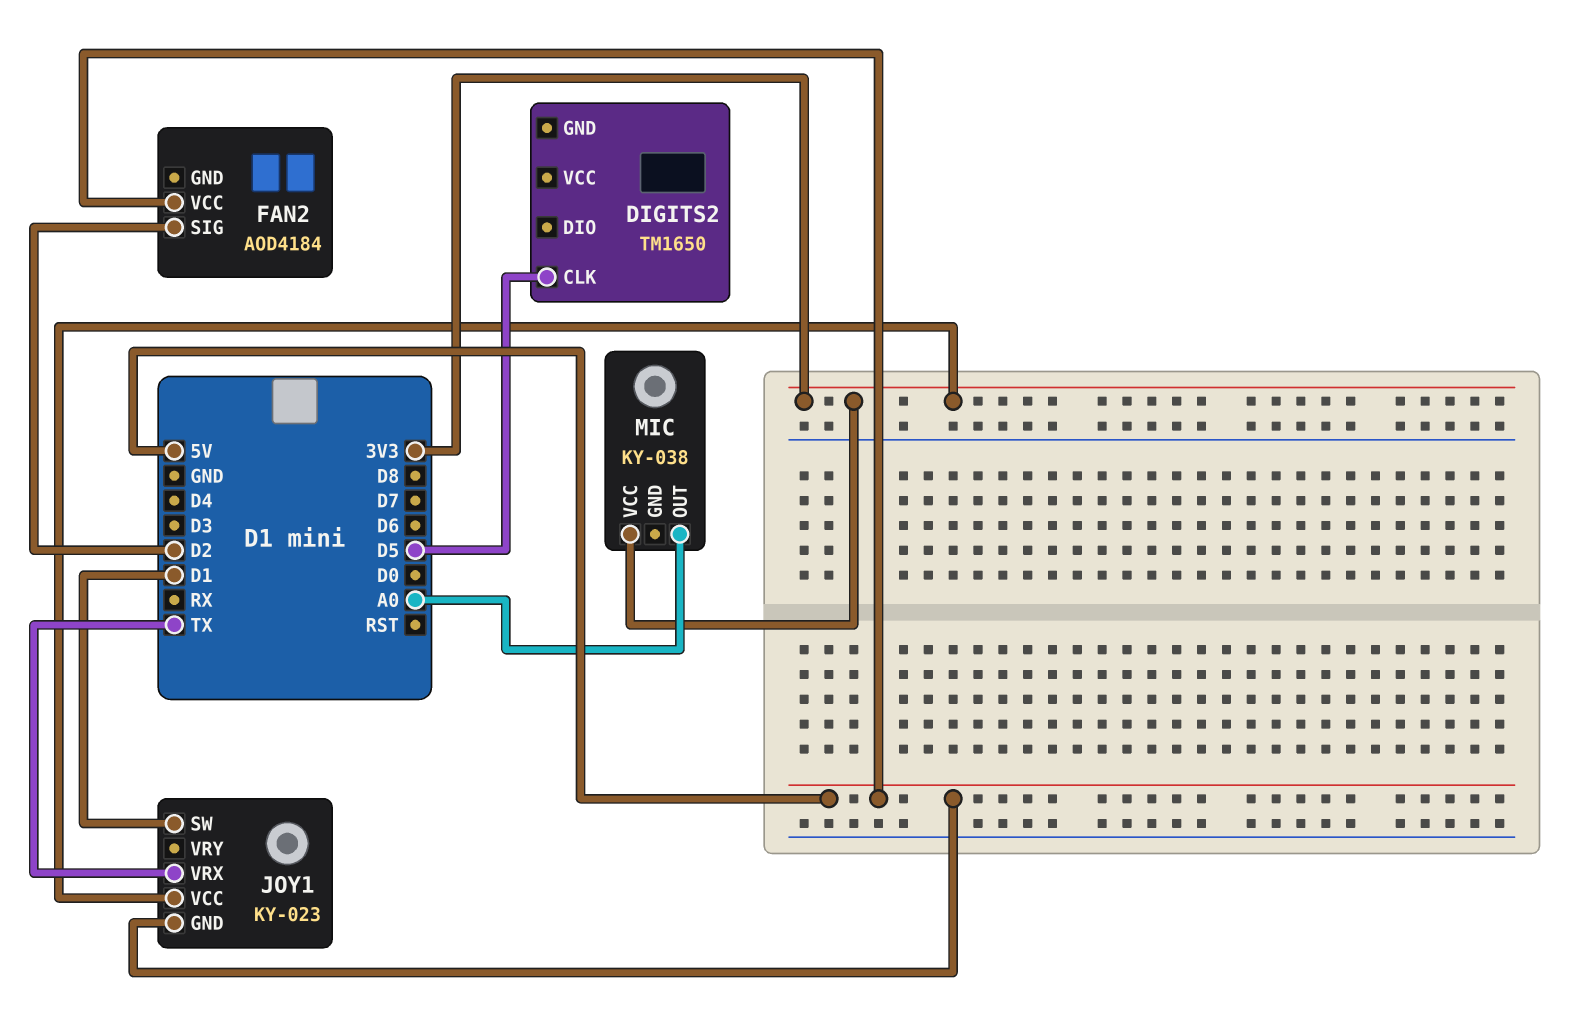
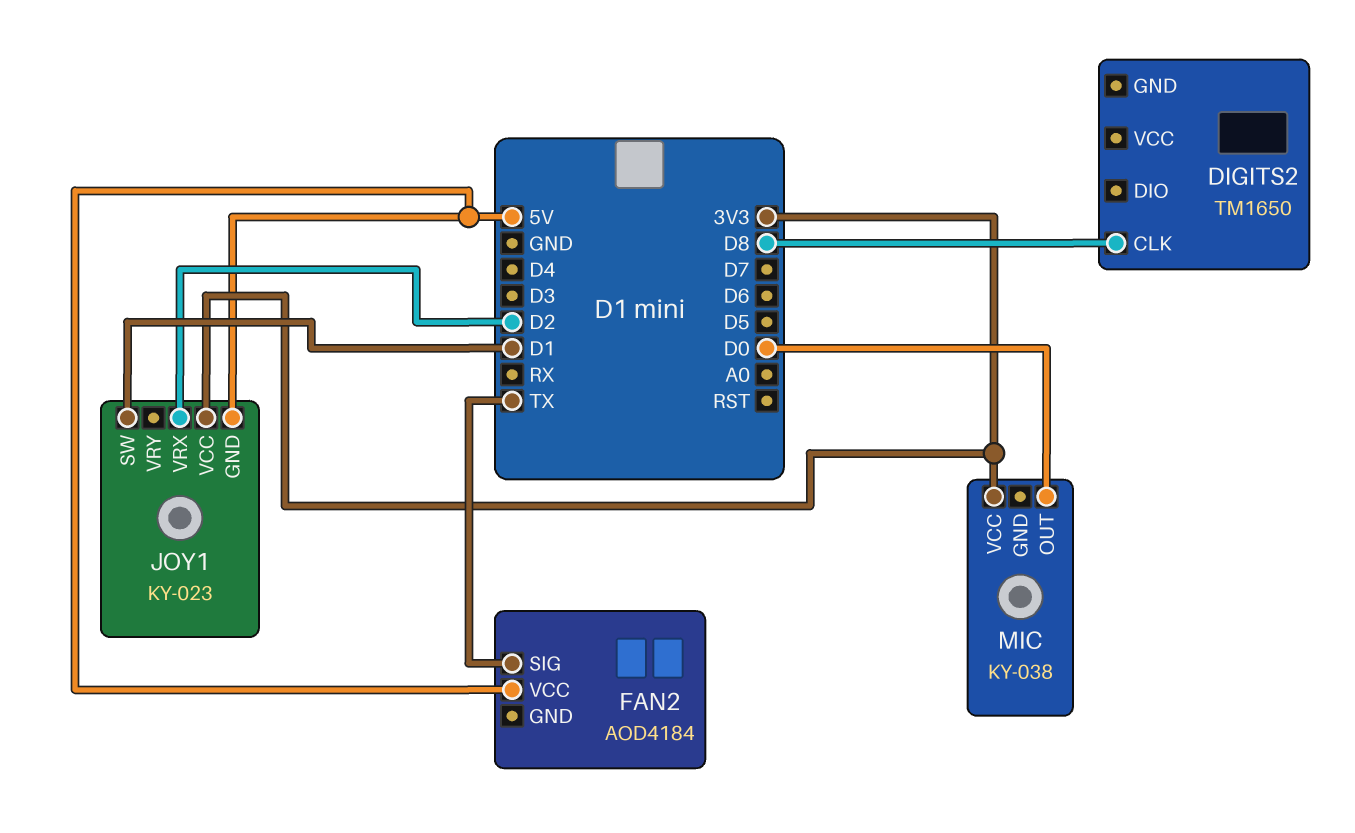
DIGITS2 pin CLK: D5 -> D8
FAN2 pin SIG: D2 -> TX
JOY1 pin VRX: TX -> D2
MIC pin OUT: A0 -> D0

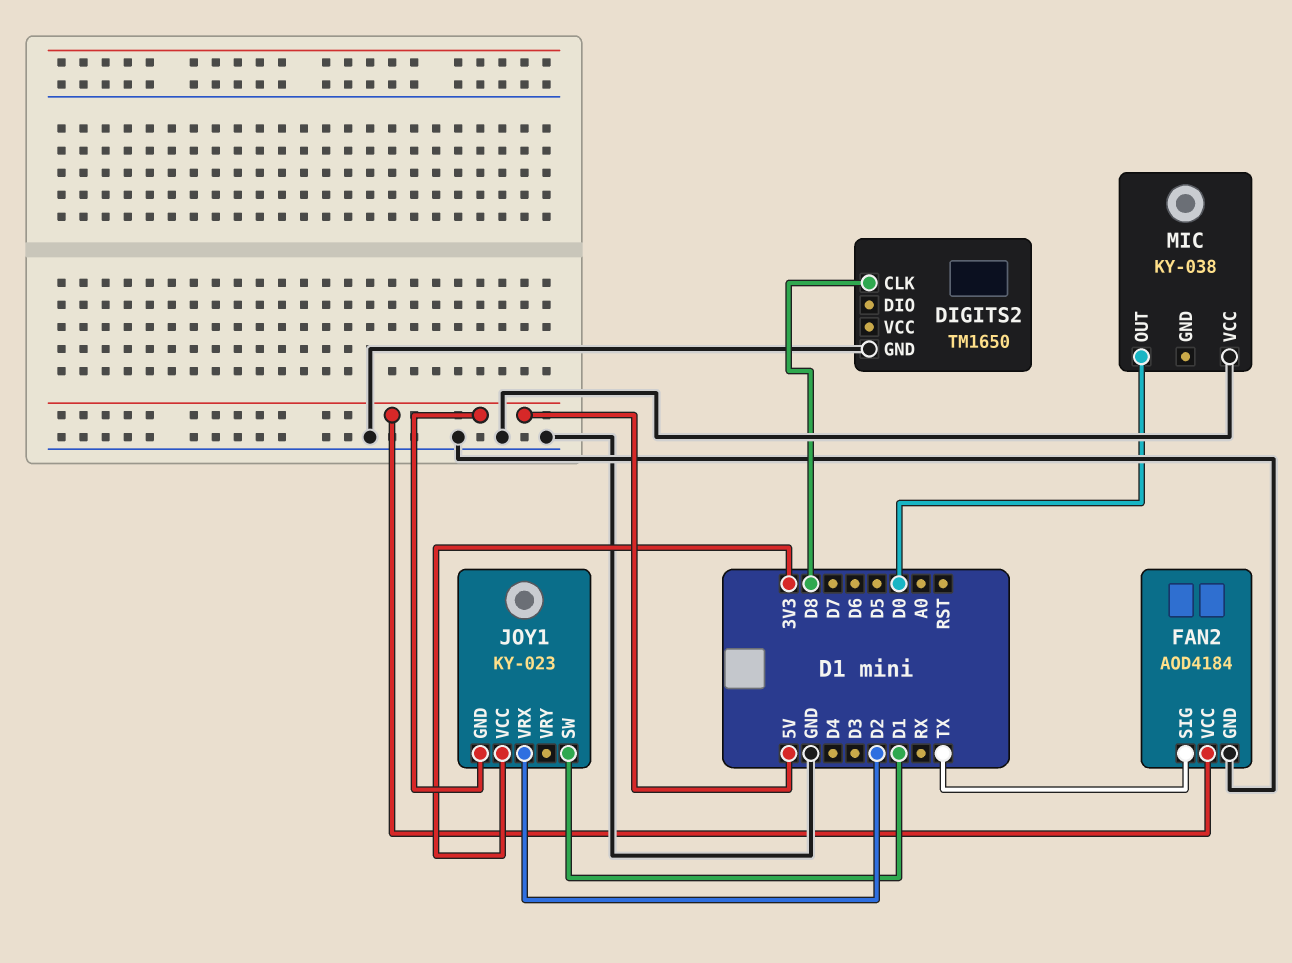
DIGITS2 pin GND: none -> GND
FAN2 pin GND: none -> GND
MIC pin VCC: 3V3 -> GND

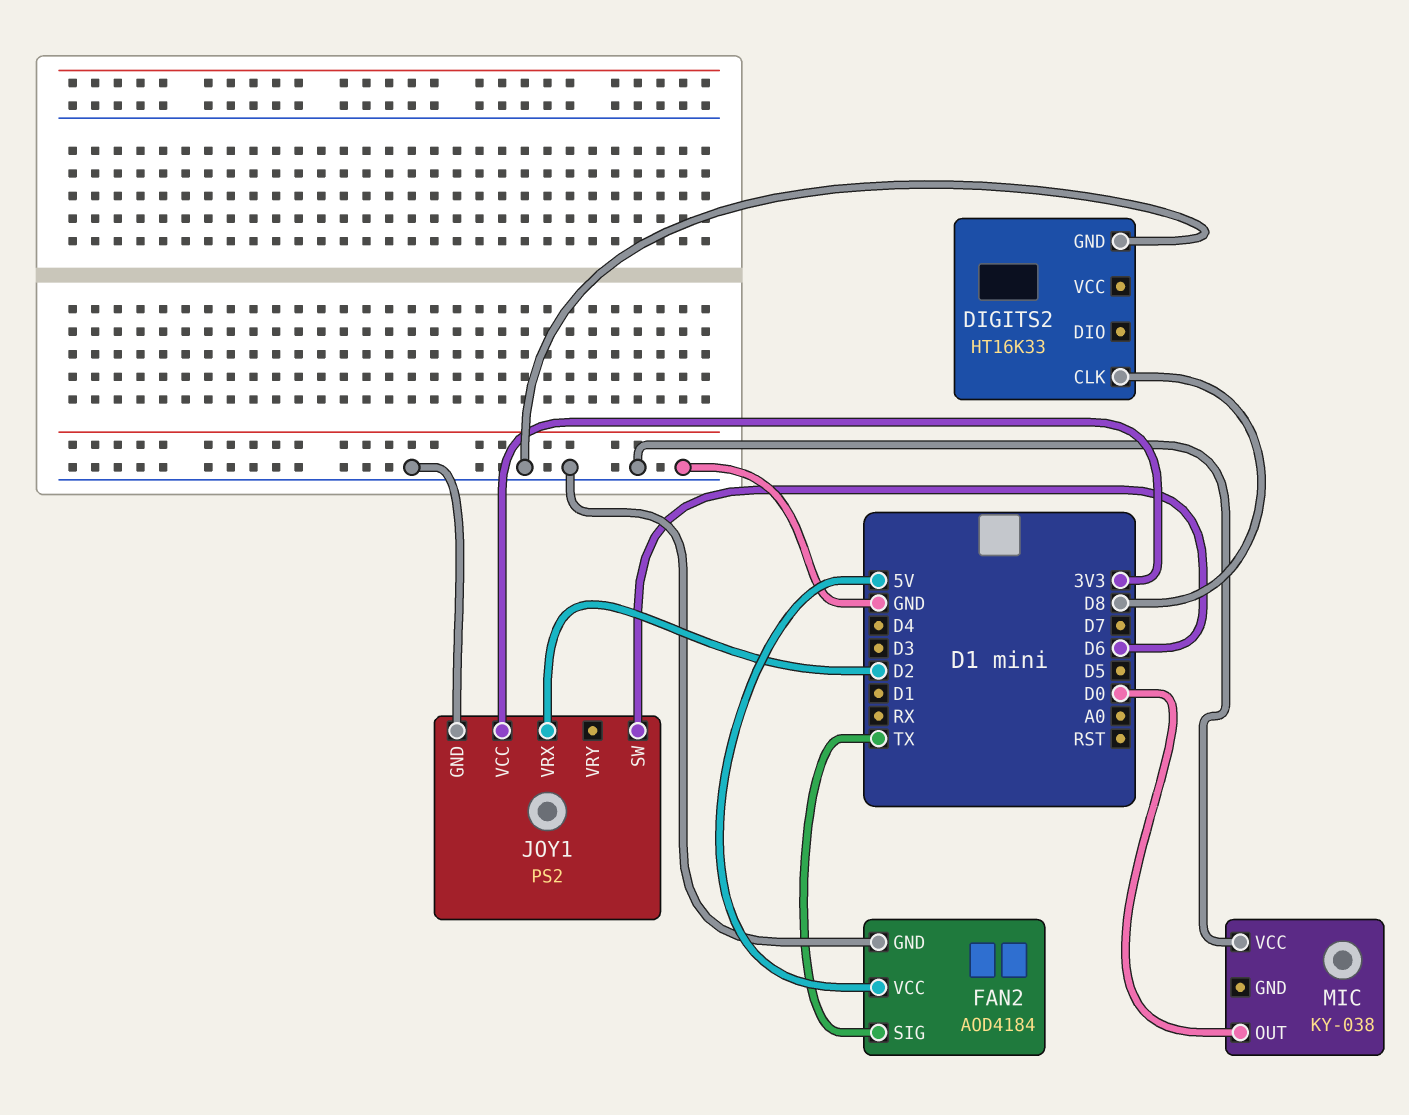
DIGITS2: TM1650 -> HT16K33
JOY1: KY-023 -> PS2
JOY1 pin GND: 5V -> GND
JOY1 pin SW: D1 -> D6

